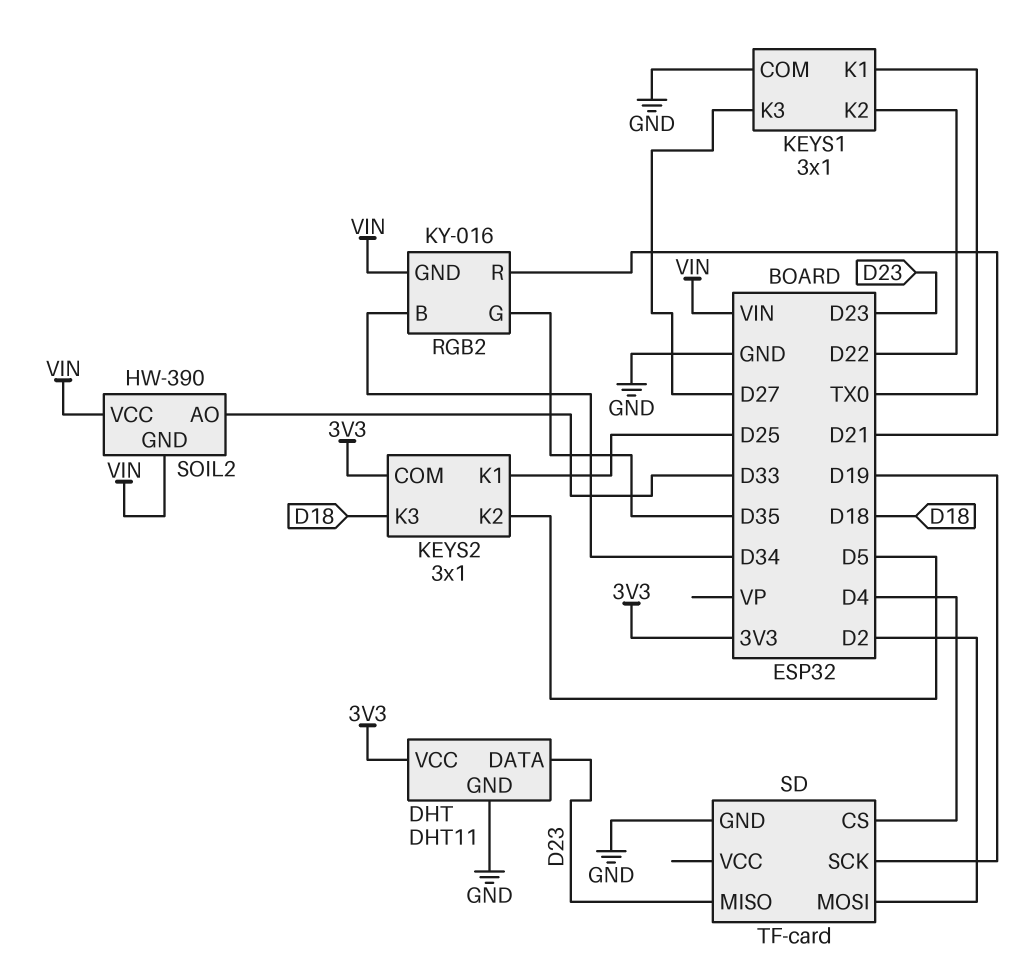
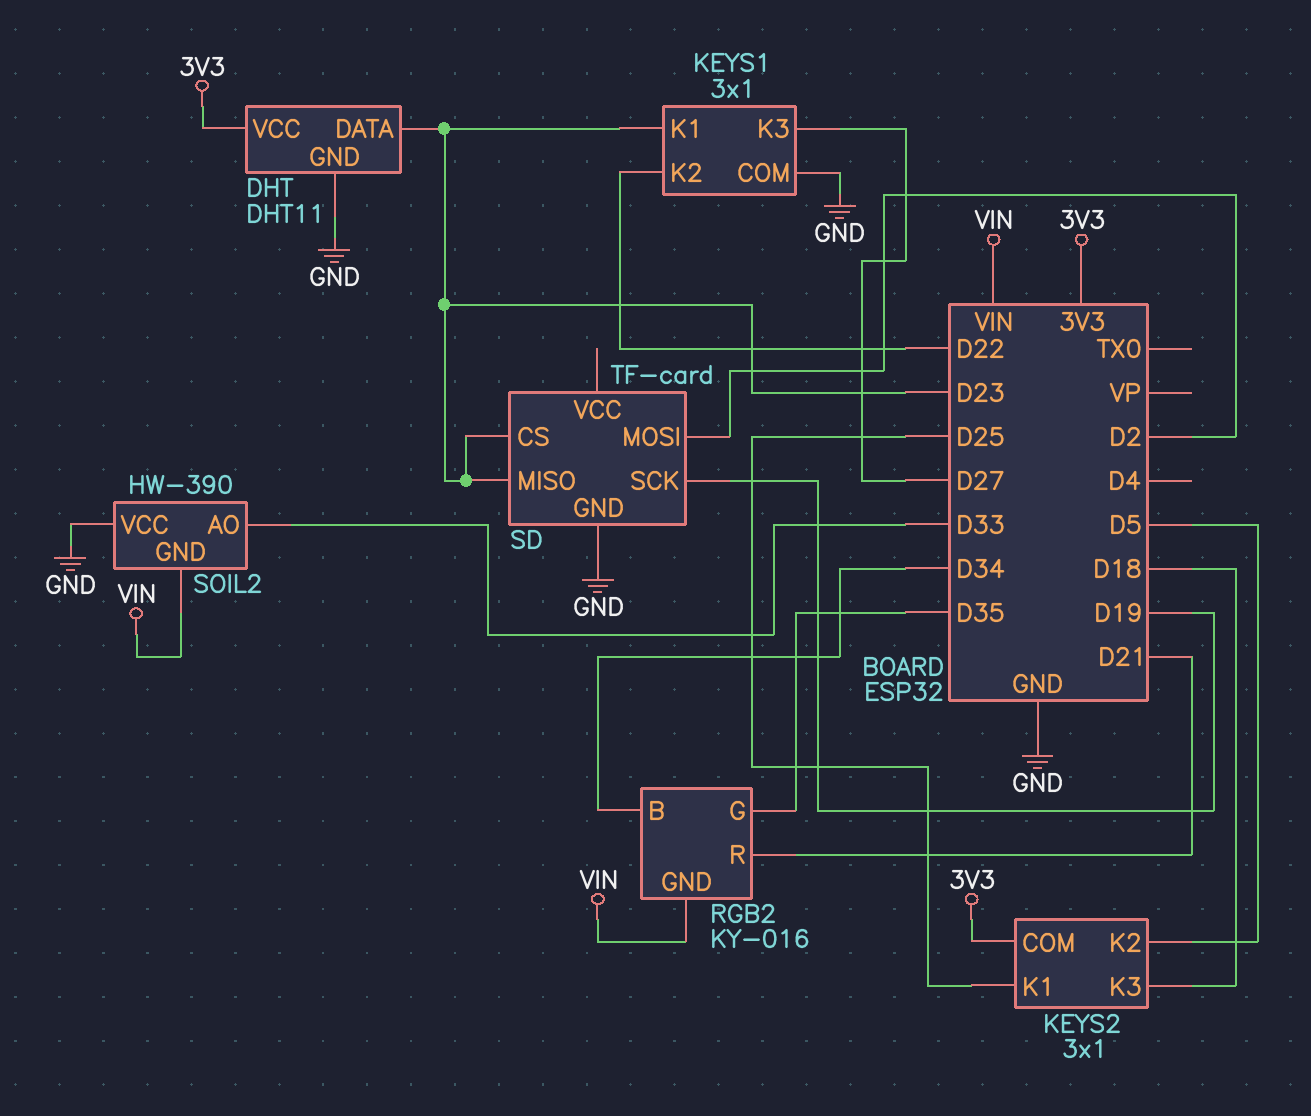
KEYS1 pin K1: TX0 -> D23
SD pin CS: D4 -> D23
SOIL2 pin VCC: VIN -> GND

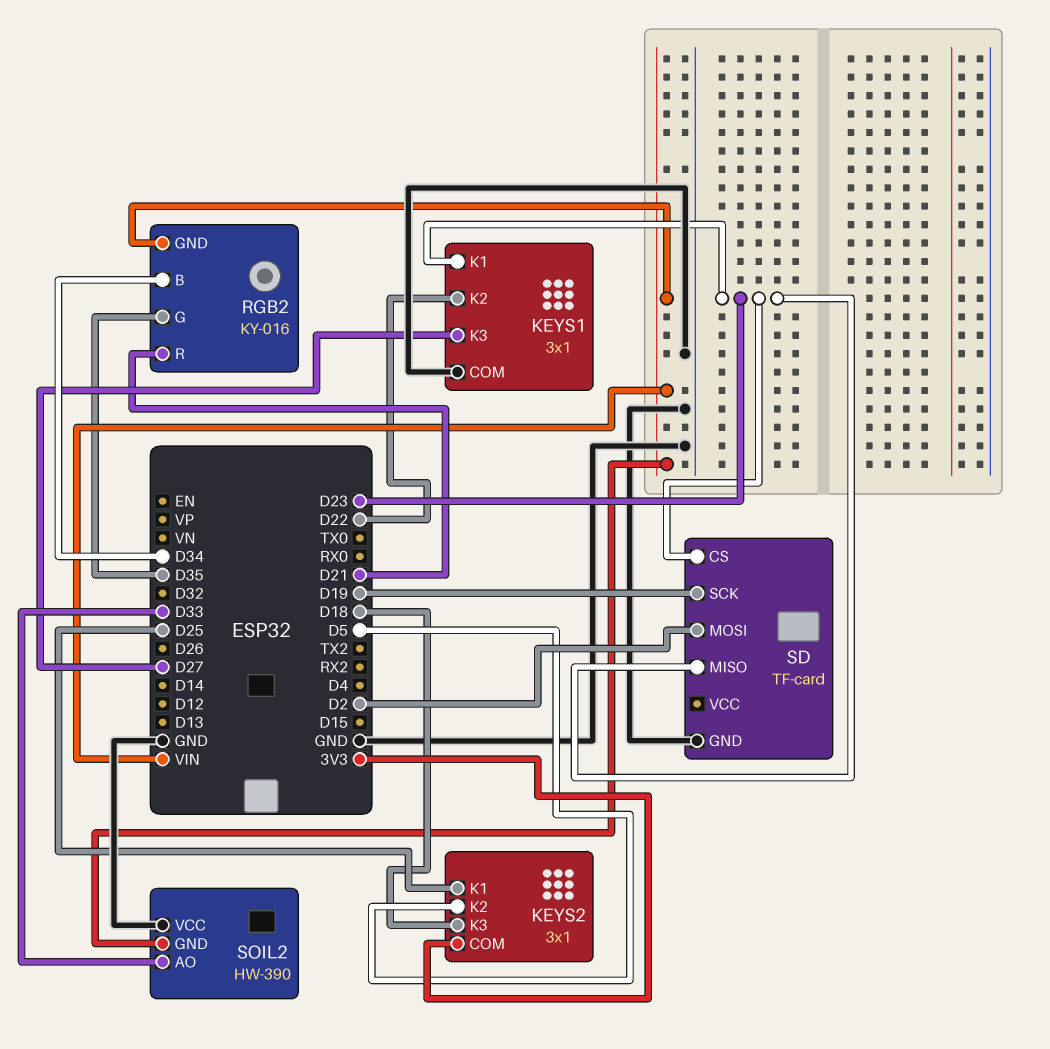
DHT: DHT11 -> none
DHT pin DATA: D23 -> none
DHT pin GND: GND -> none
DHT pin VCC: 3V3 -> none

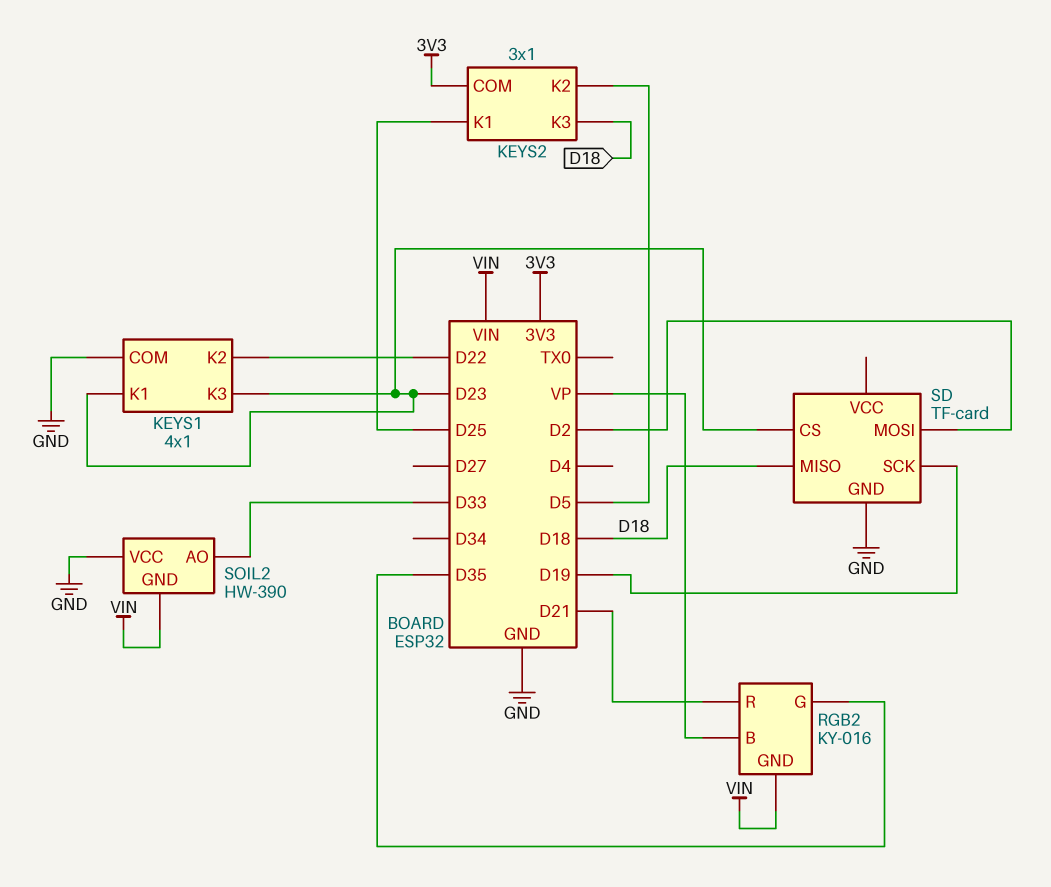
KEYS1: 3x1 -> 4x1
KEYS1 pin K3: D27 -> D23
RGB2 pin B: D34 -> VP
SD pin MISO: D23 -> D18

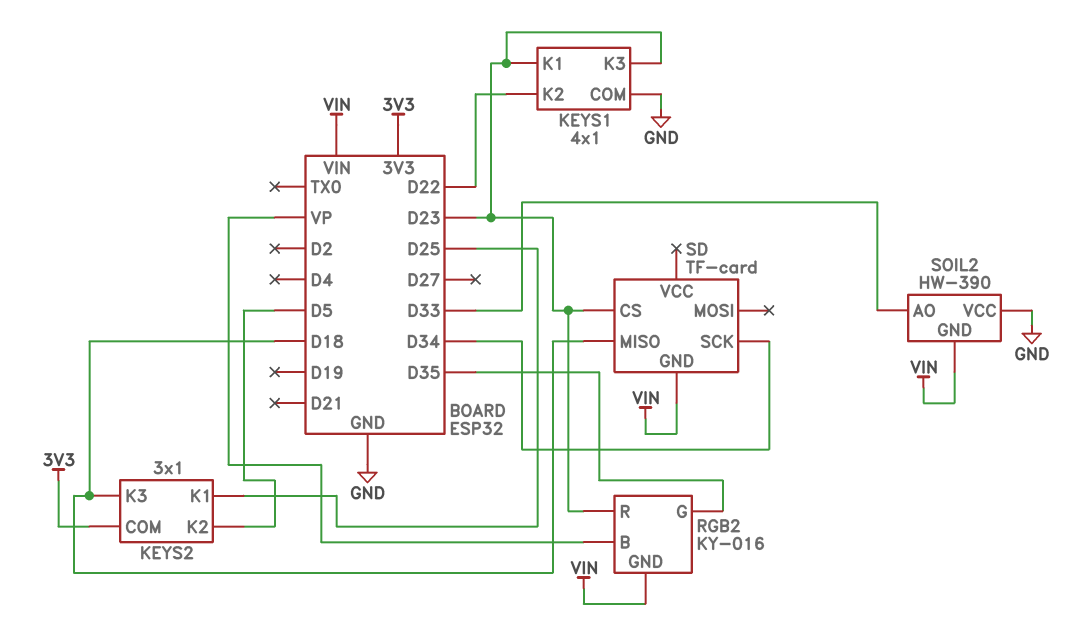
RGB2 pin R: D21 -> D23
SD pin GND: GND -> VIN
SD pin MOSI: D2 -> none
SD pin SCK: D19 -> D34

